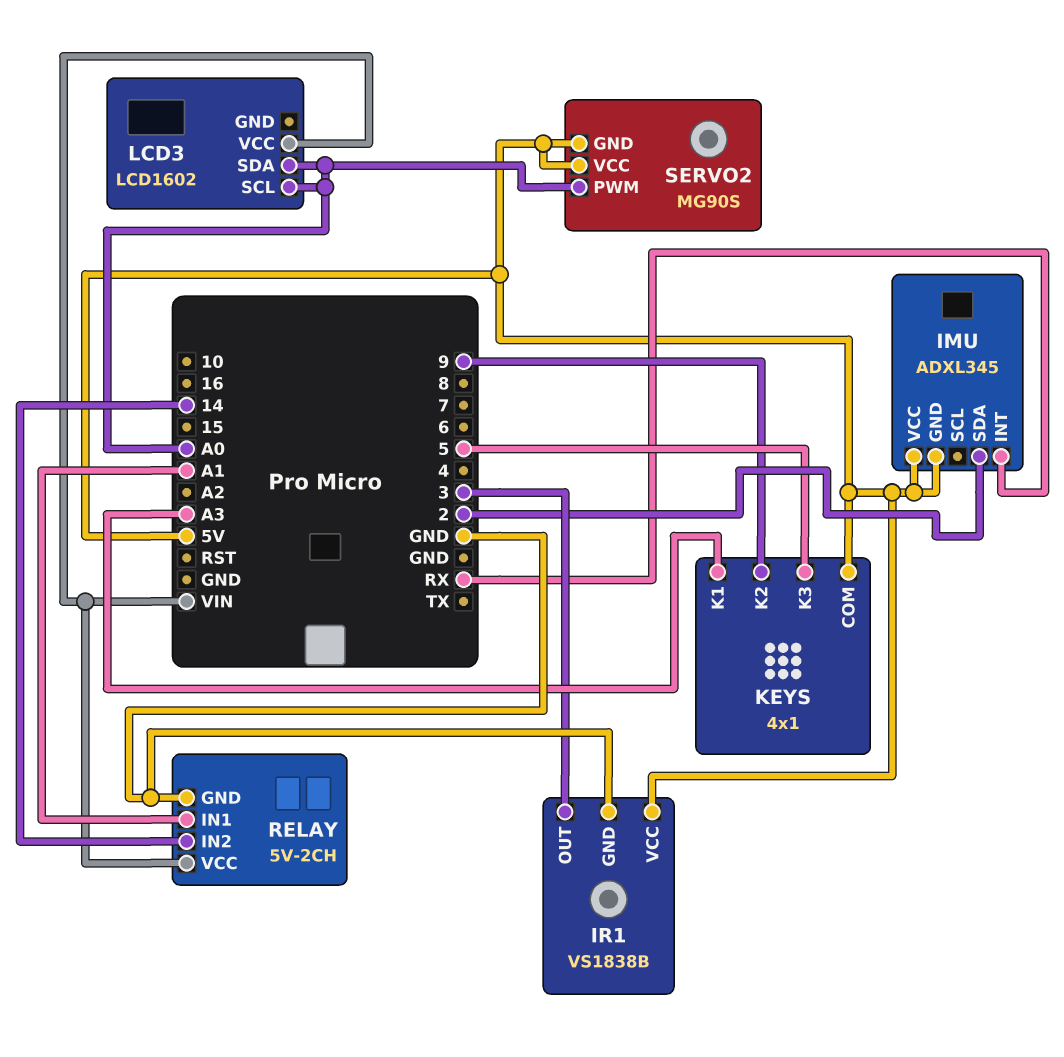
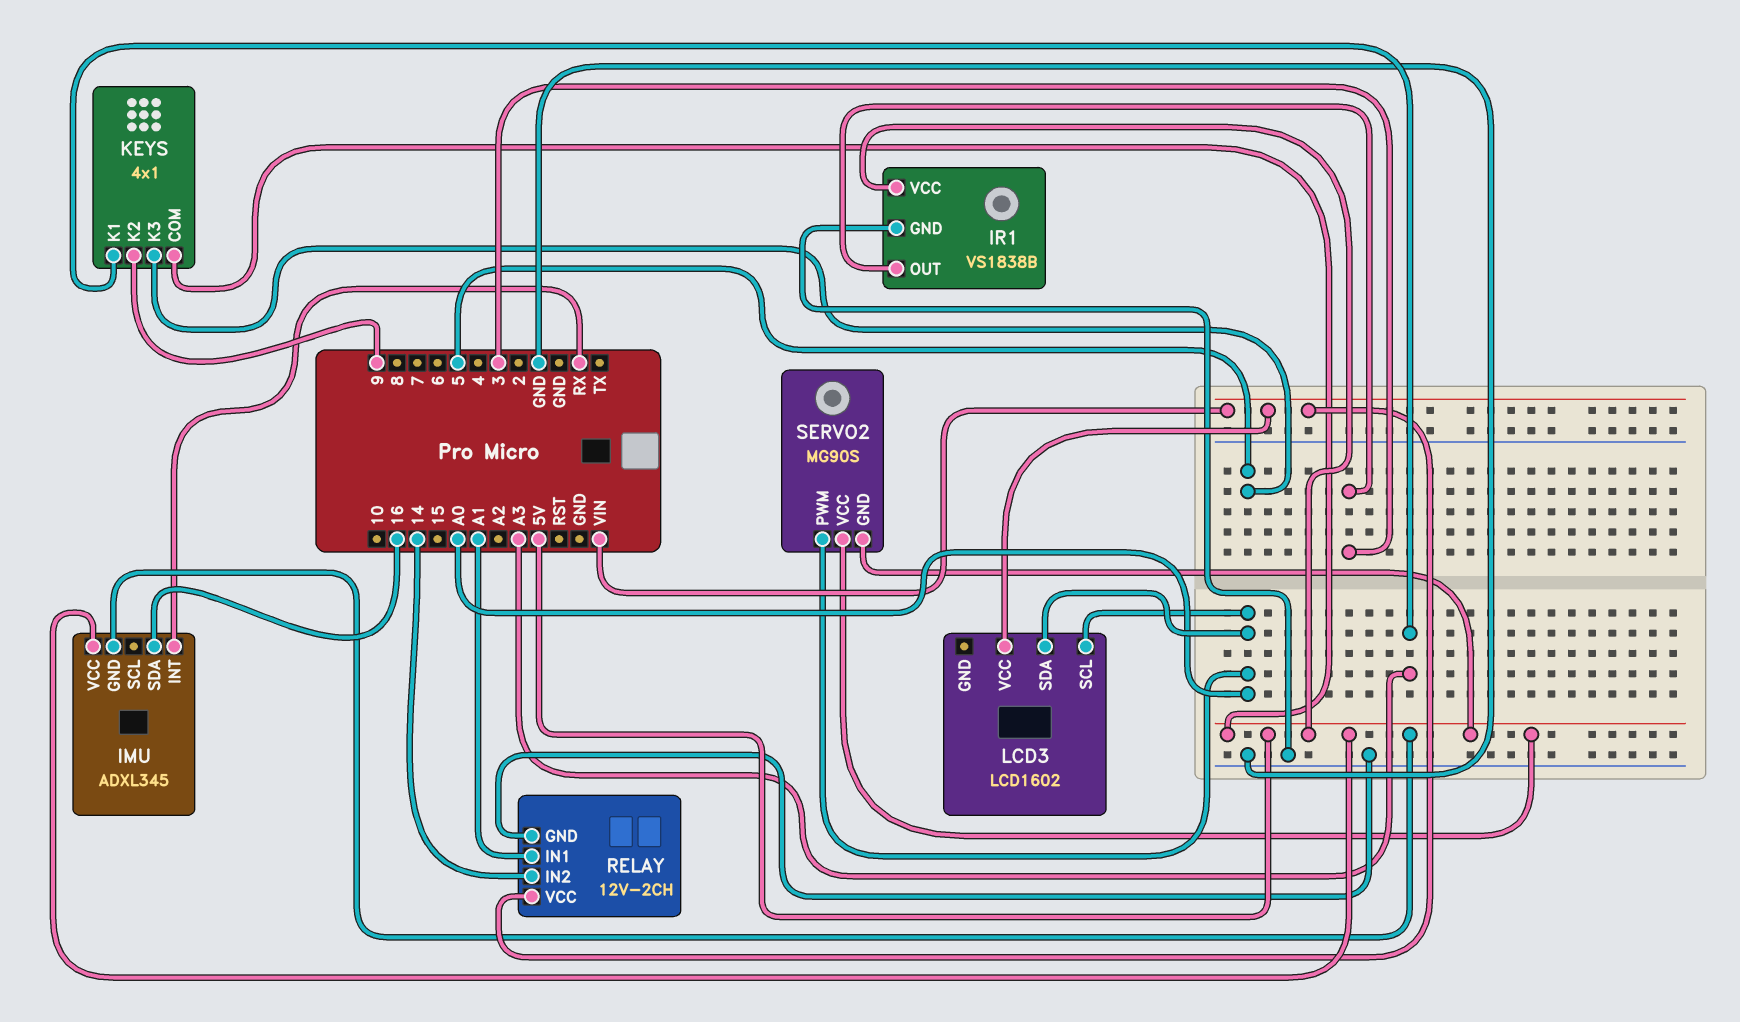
IMU pin SDA: 2 -> 16
RELAY: 5V-2CH -> 12V-2CH

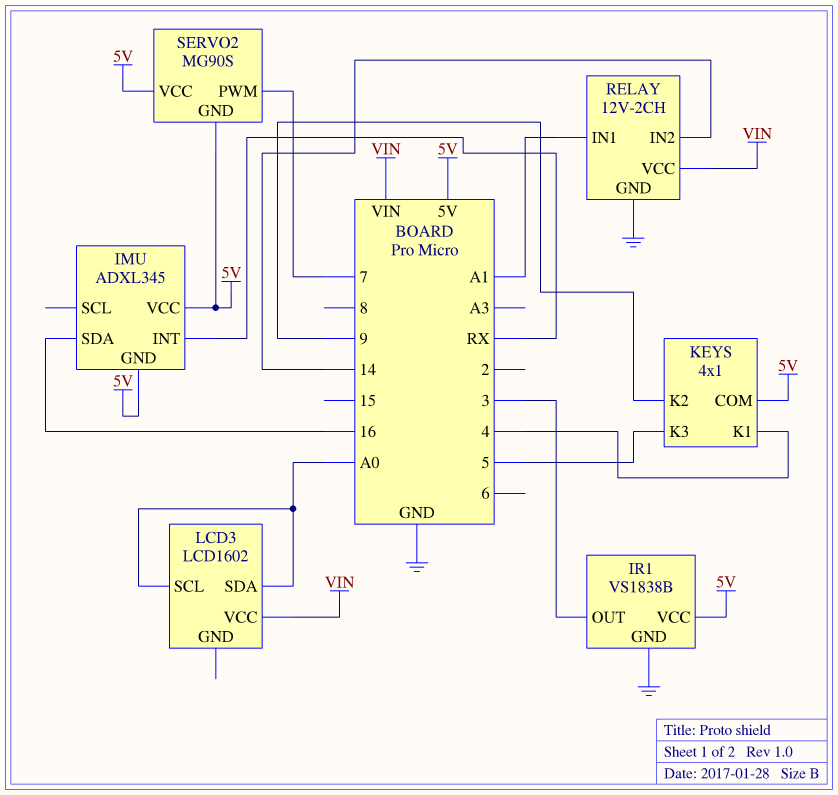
KEYS pin K1: A3 -> 4
SERVO2 pin PWM: A0 -> 7

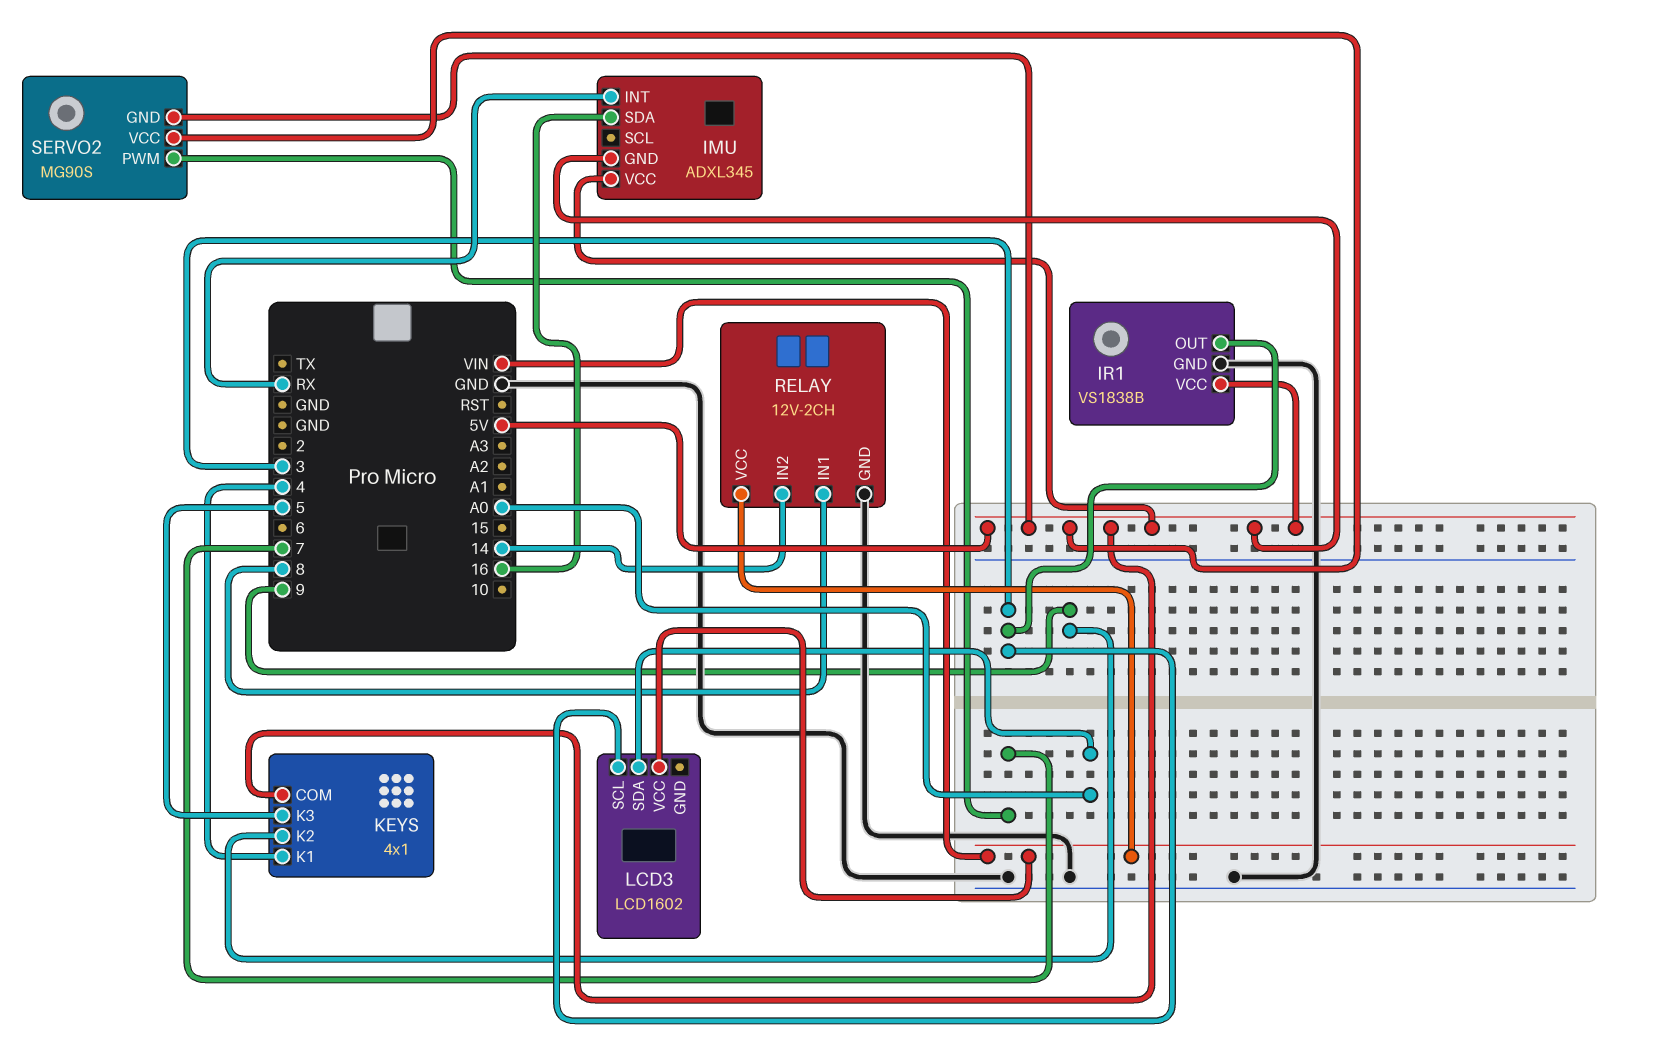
LCD3 pin SCL: A0 -> 3
RELAY pin IN1: A1 -> 8

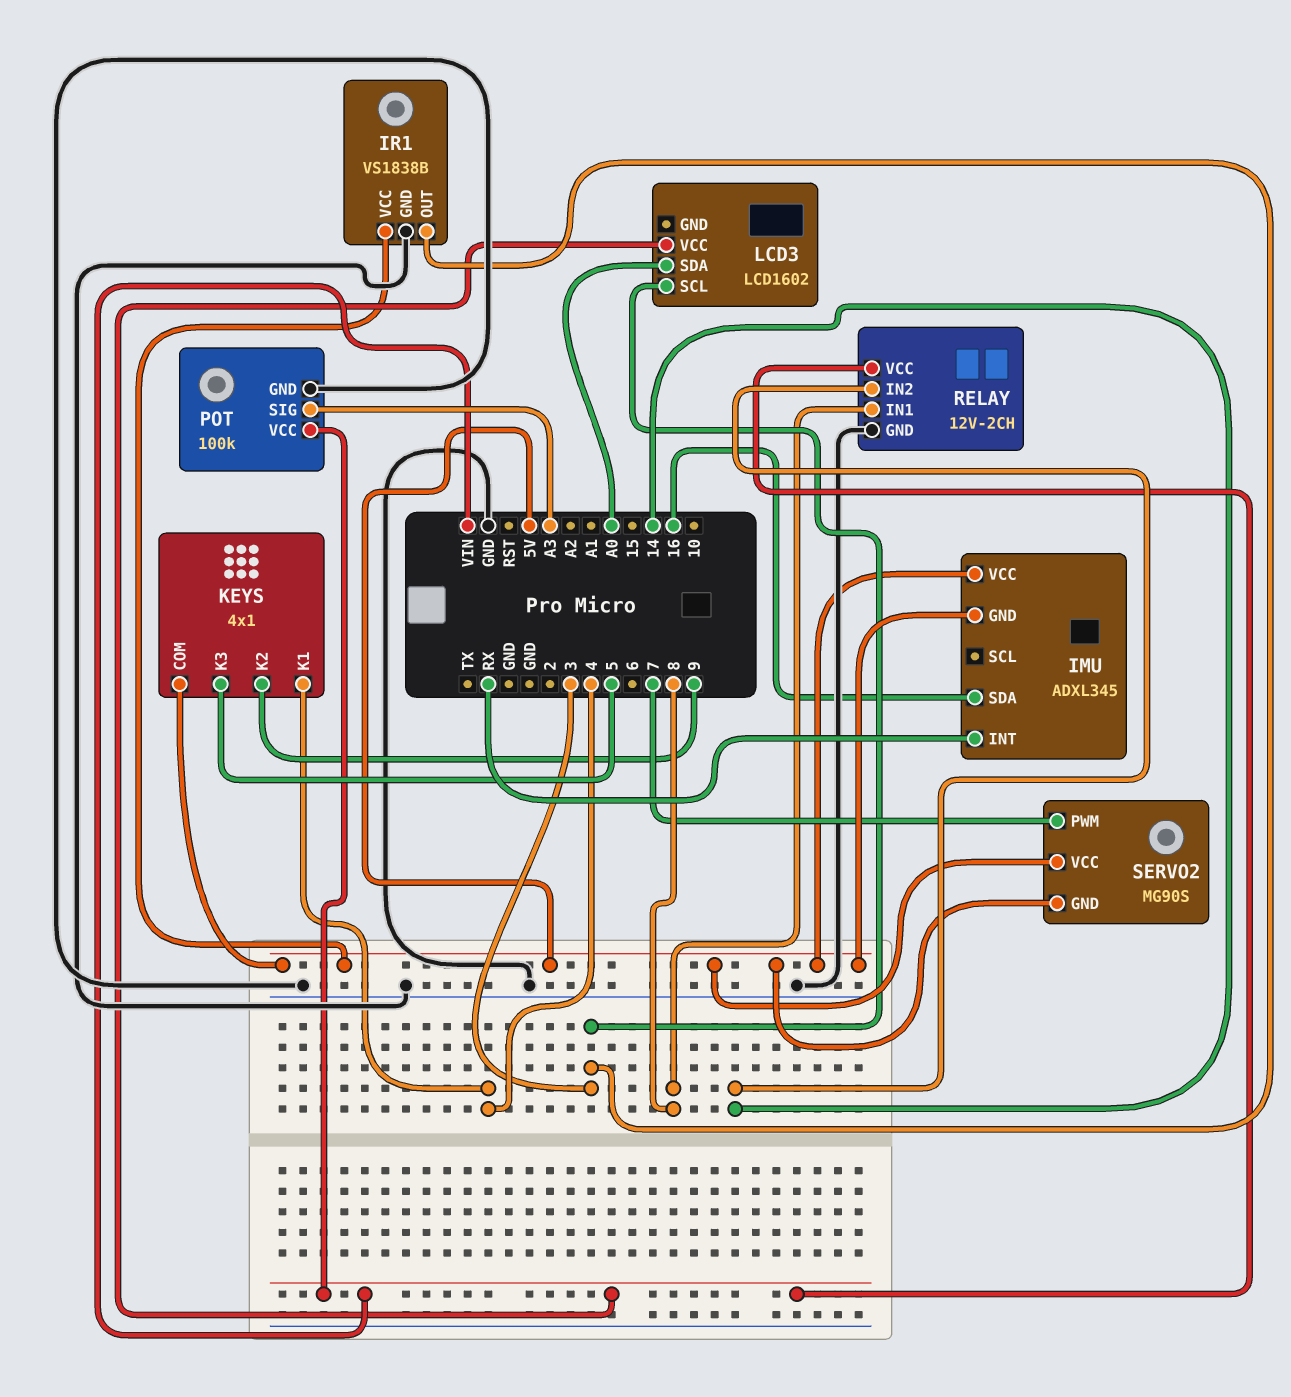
POT: none -> 100k
POT pin GND: none -> GND
POT pin SIG: none -> A3
POT pin VCC: none -> VIN

